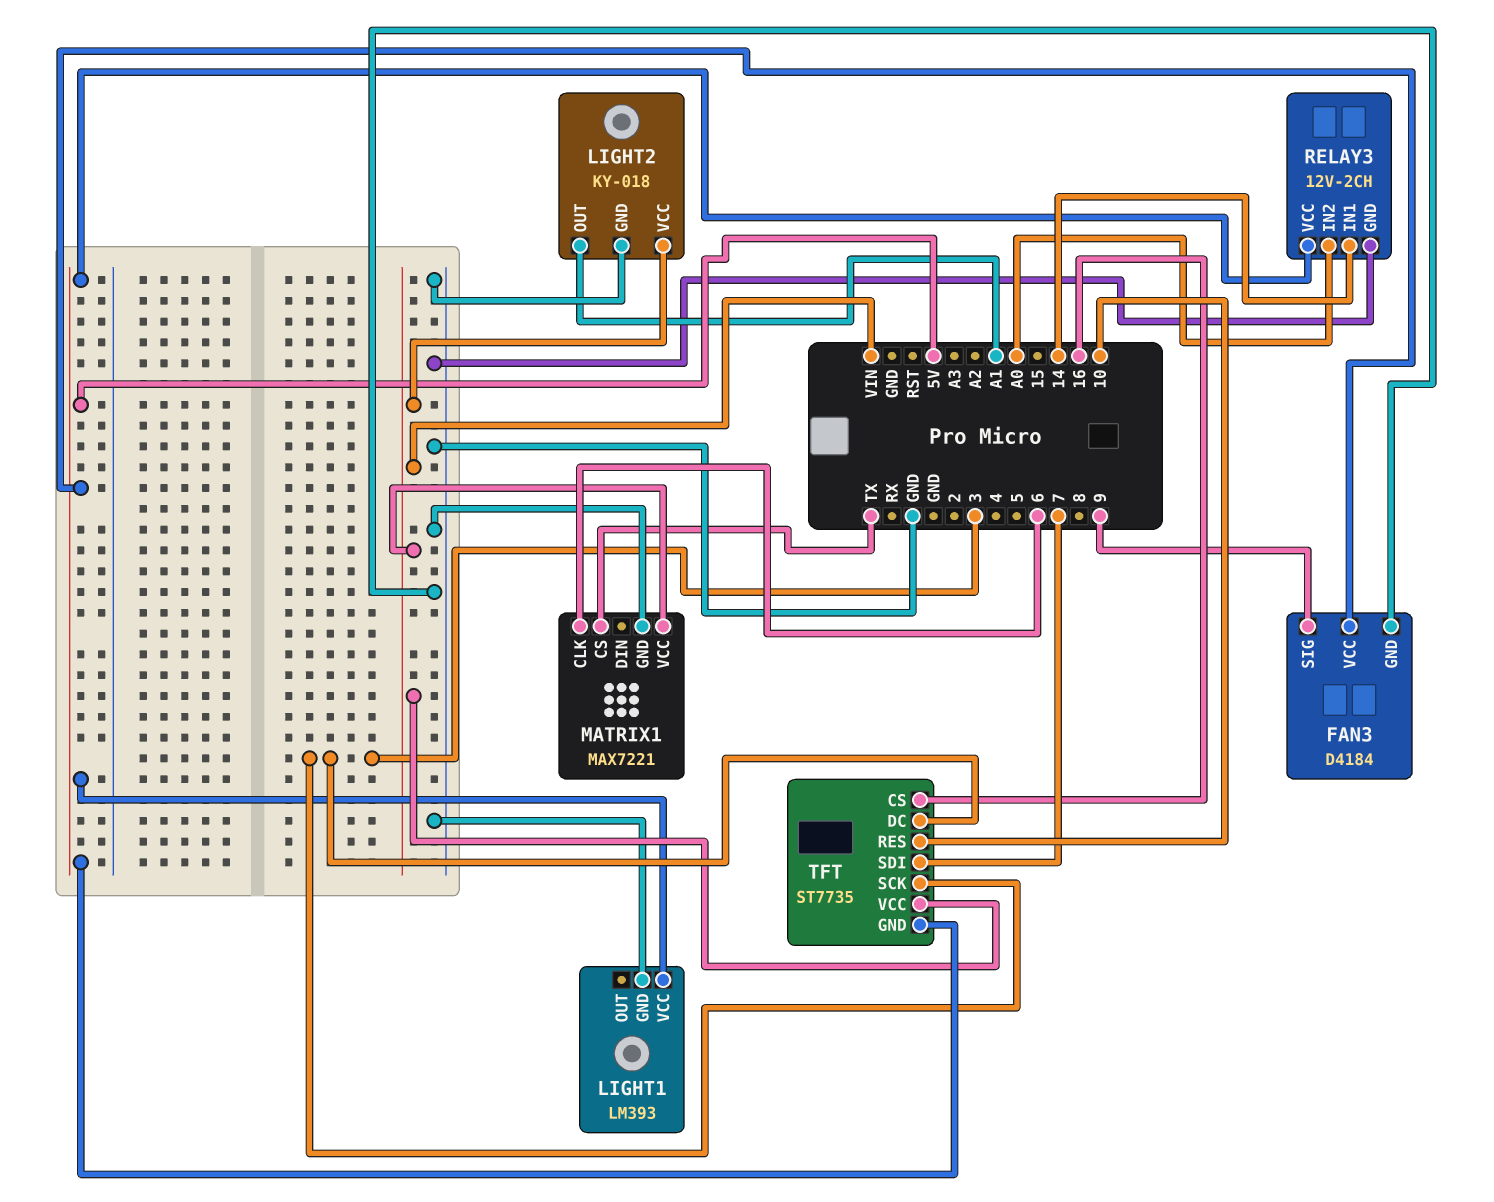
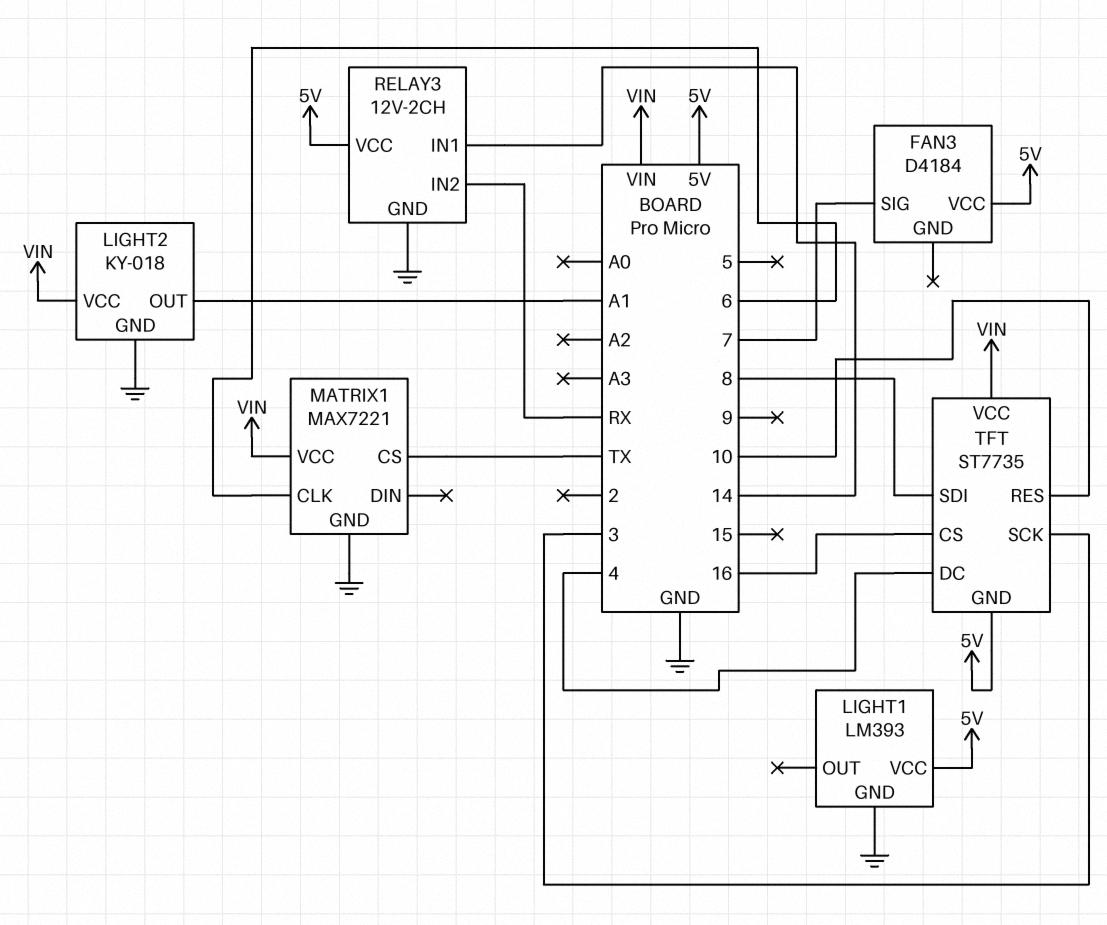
FAN3 pin GND: GND -> none
FAN3 pin SIG: 9 -> 7
RELAY3 pin IN2: A0 -> RX
TFT pin DC: 3 -> 4
TFT pin SDI: 7 -> 8

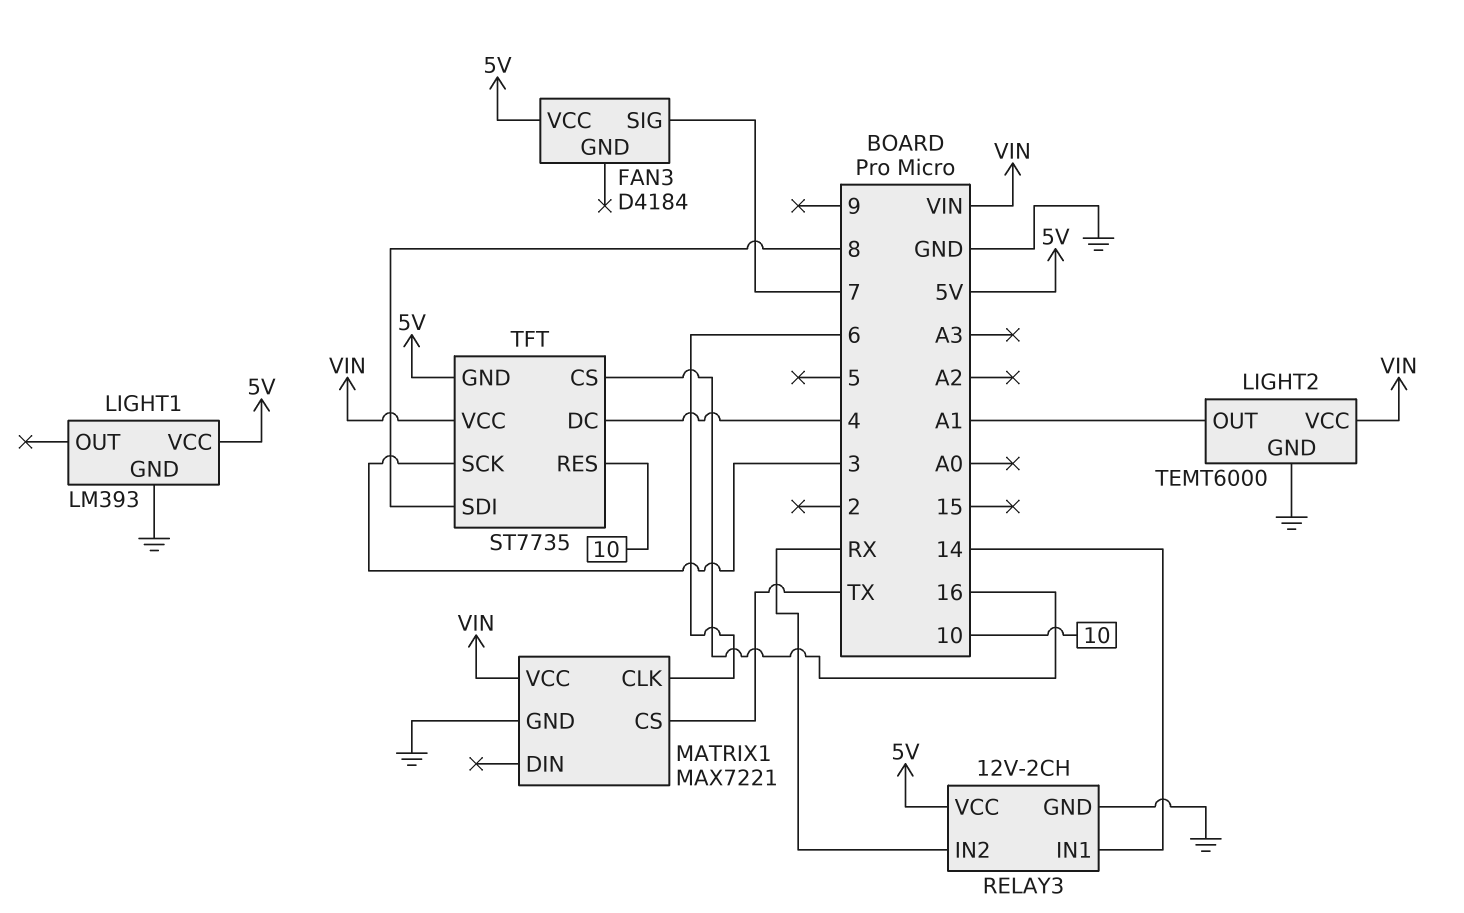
LIGHT2: KY-018 -> TEMT6000

